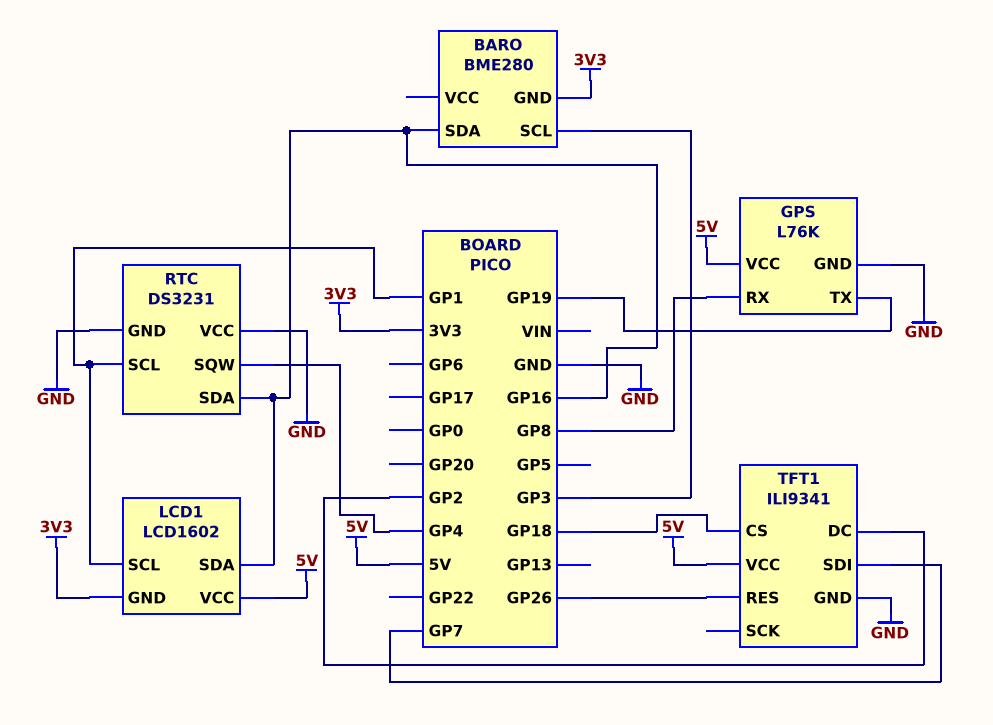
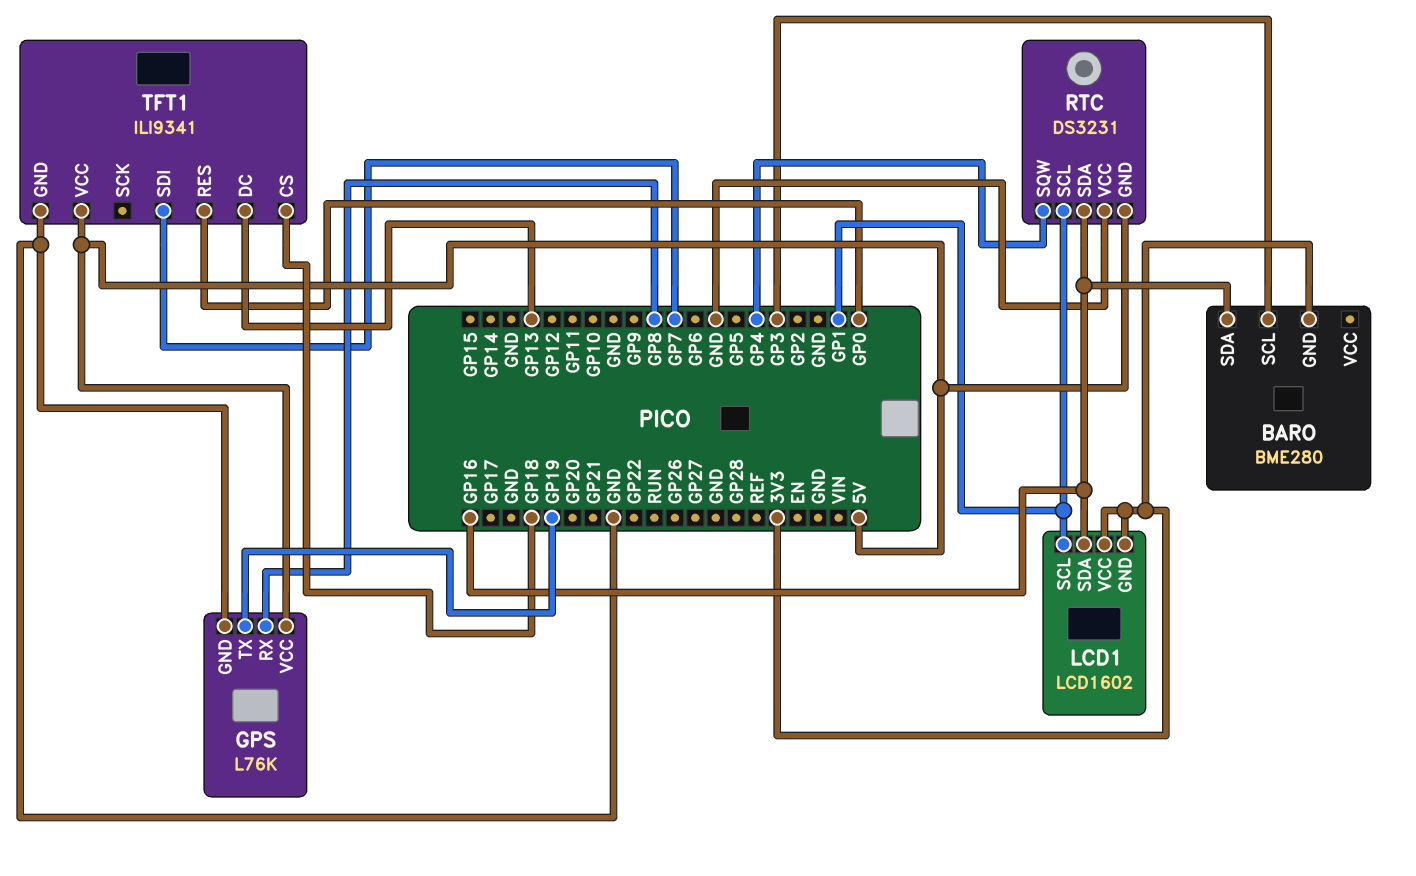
LCD1 pin VCC: 5V -> 3V3
RTC pin GND: GND -> 5V
TFT1 pin DC: GP2 -> GP13
TFT1 pin RES: GP26 -> GP0

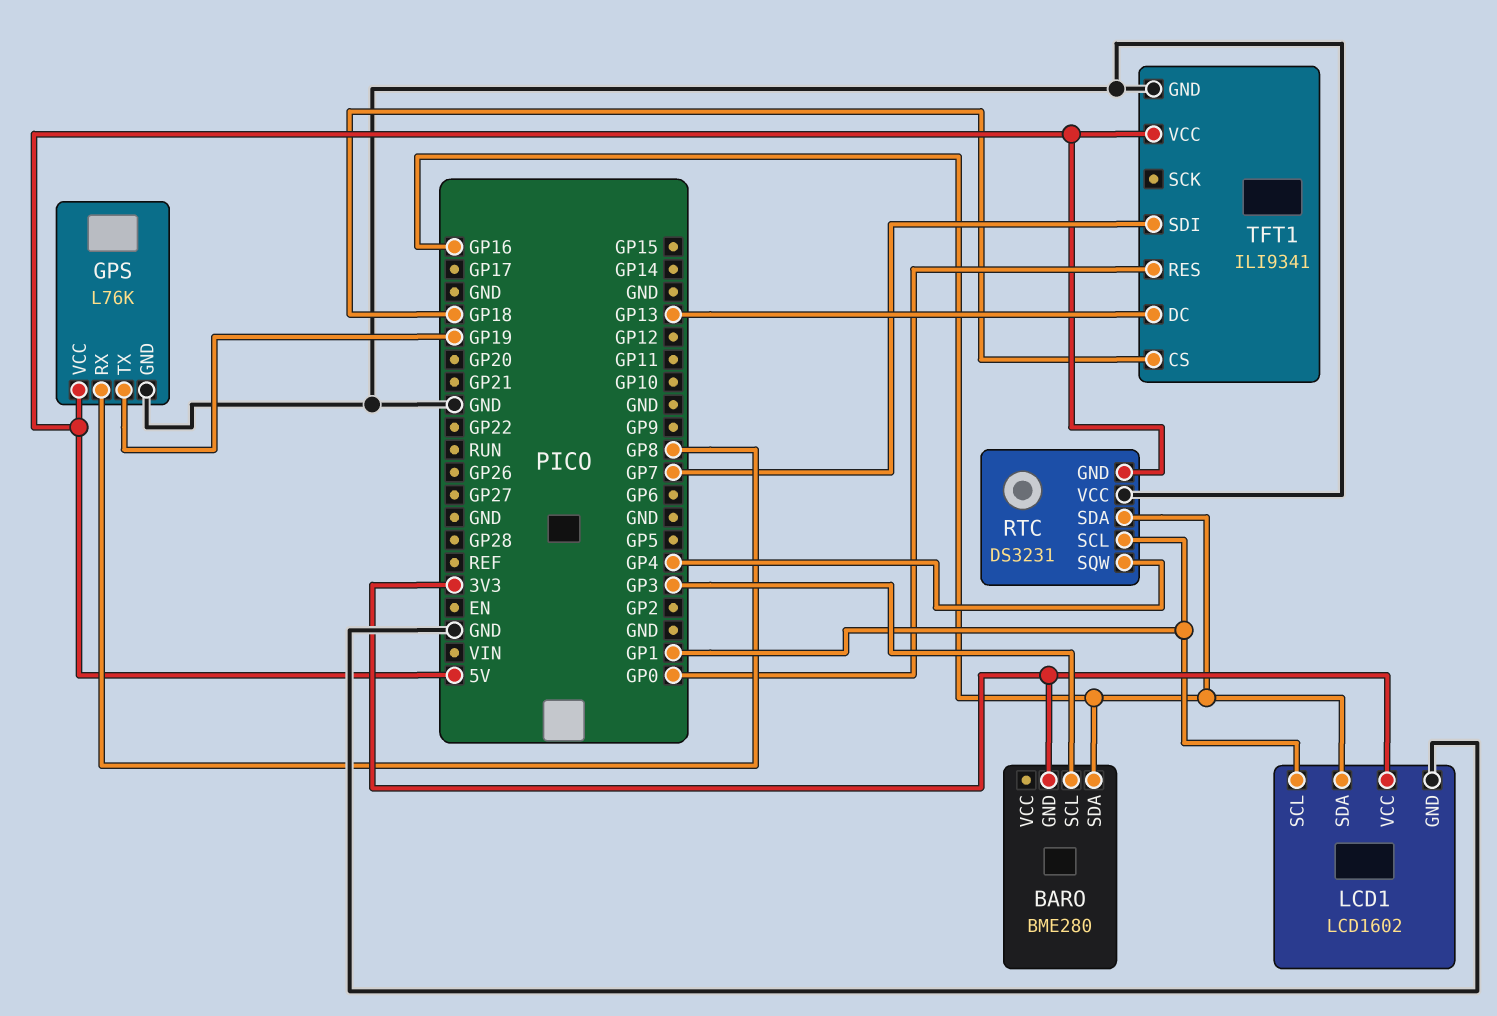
LCD1 pin GND: 3V3 -> GND

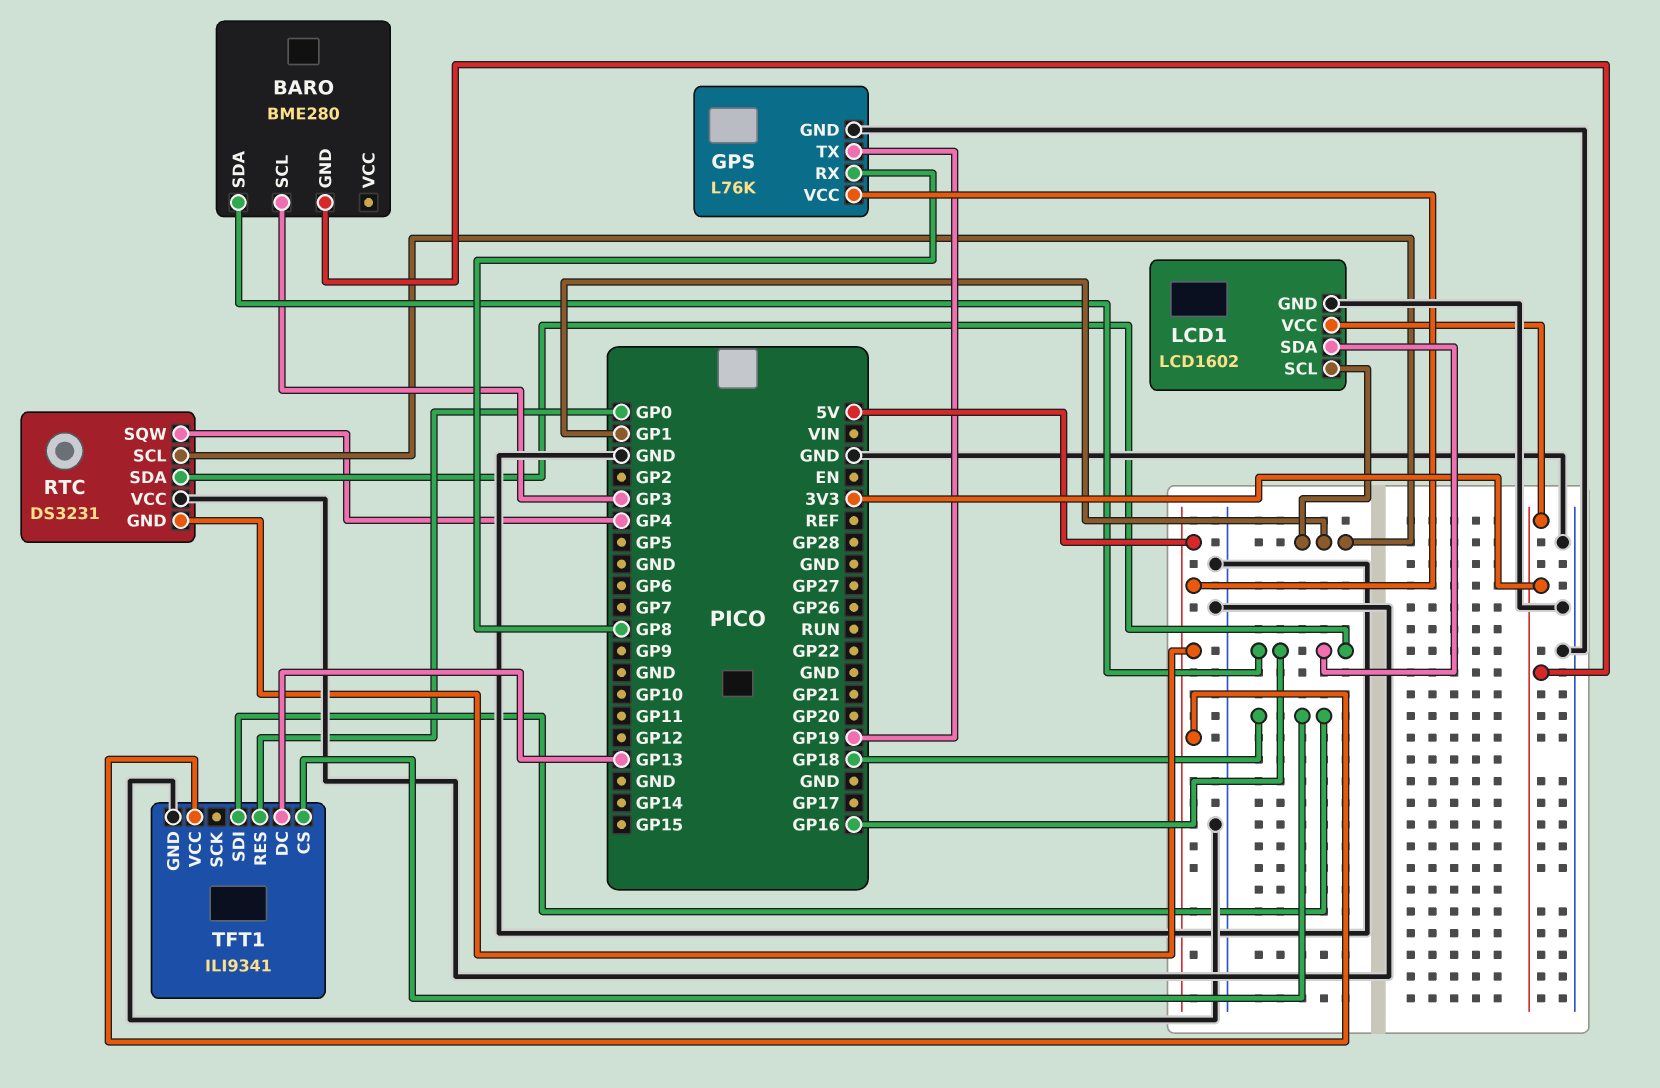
TFT1 pin SDI: GP7 -> GP18

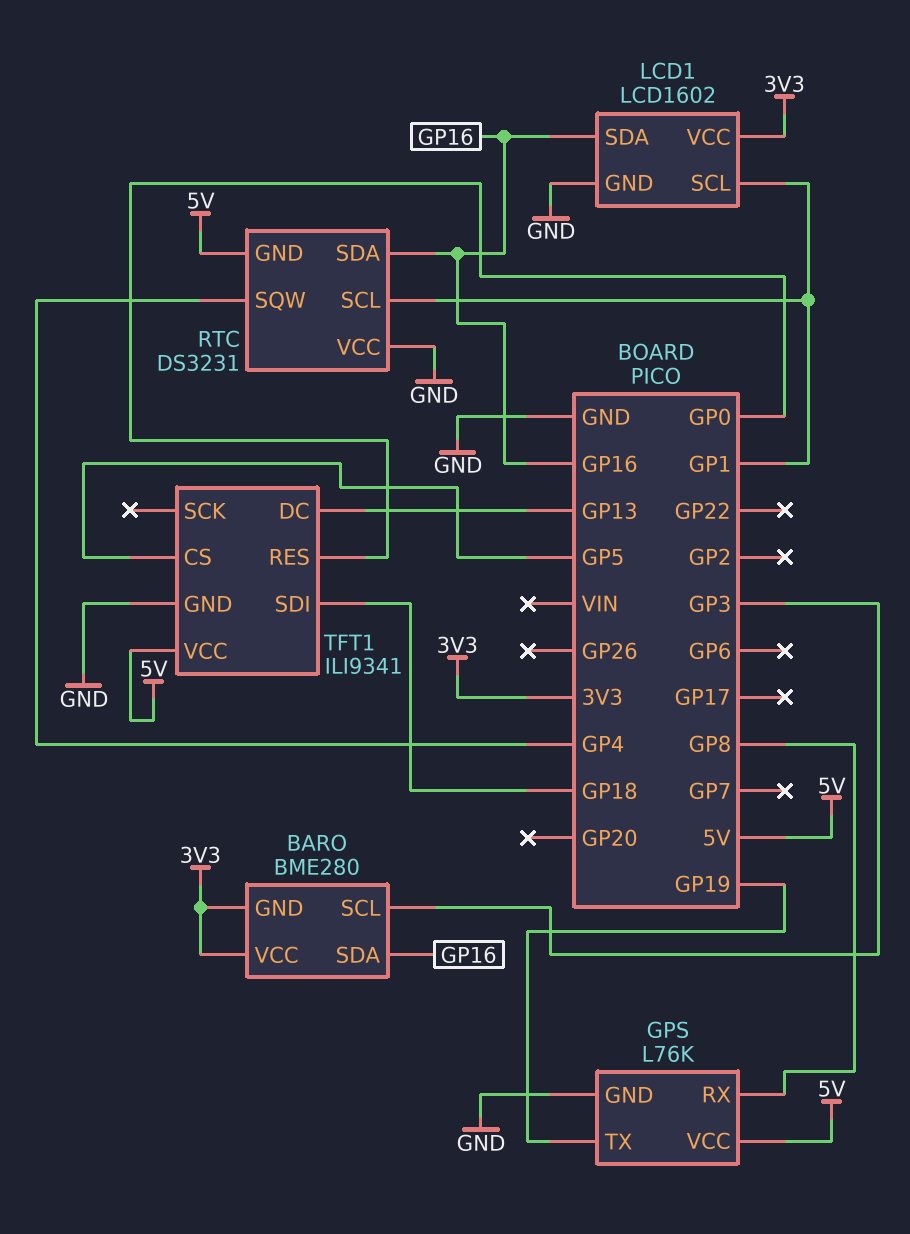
BARO pin VCC: none -> 3V3
TFT1 pin CS: GP18 -> GP5

